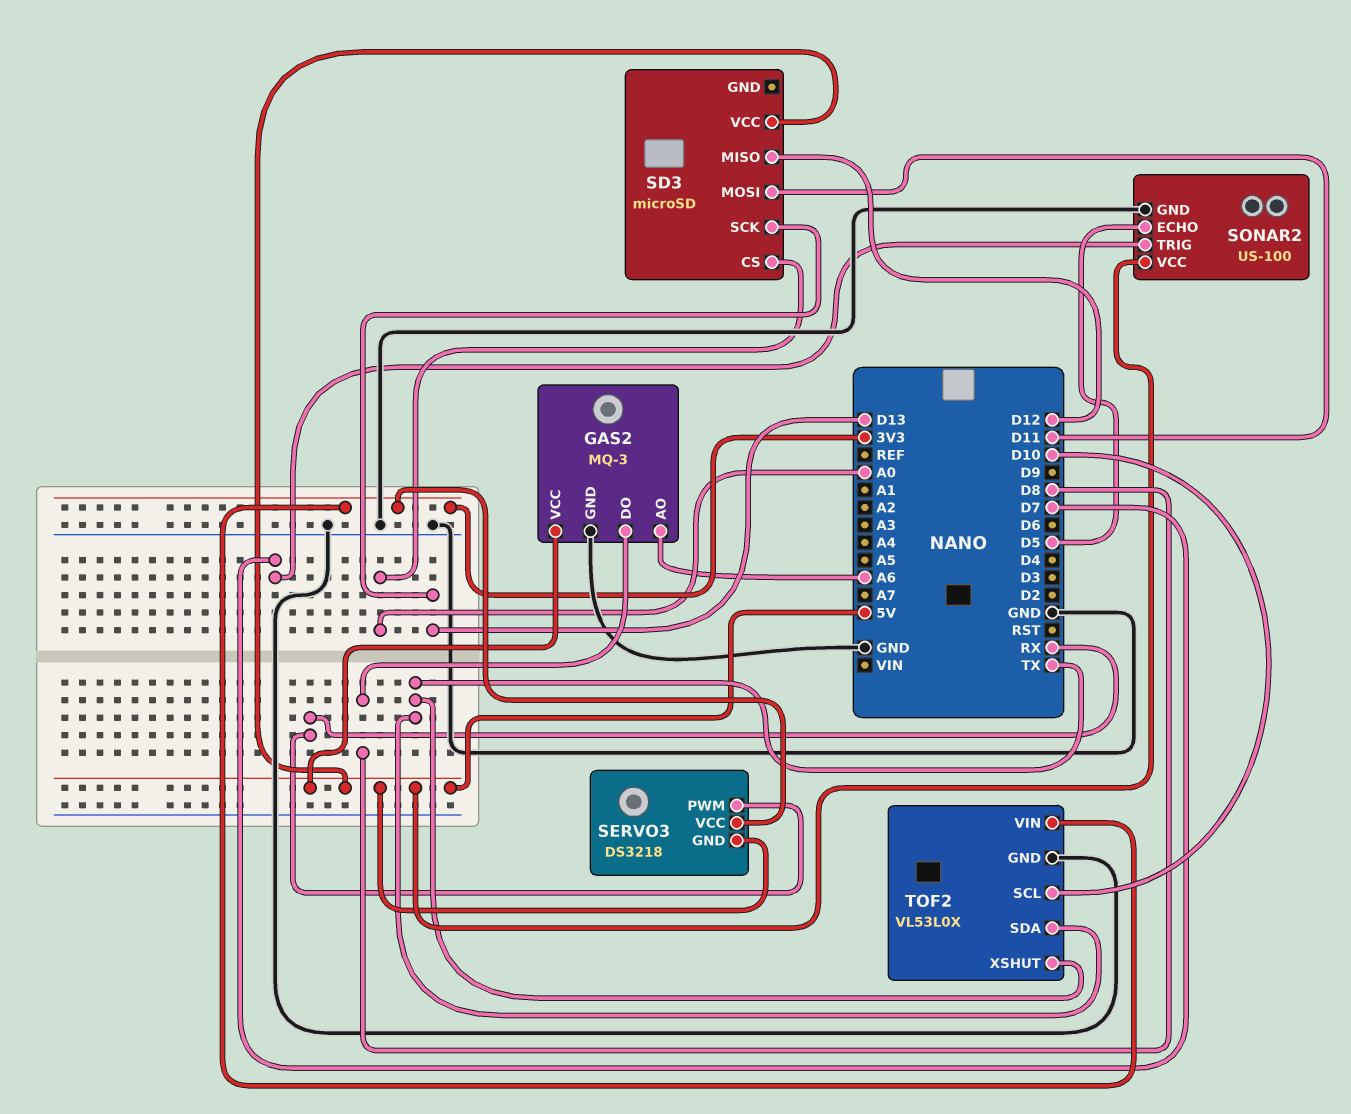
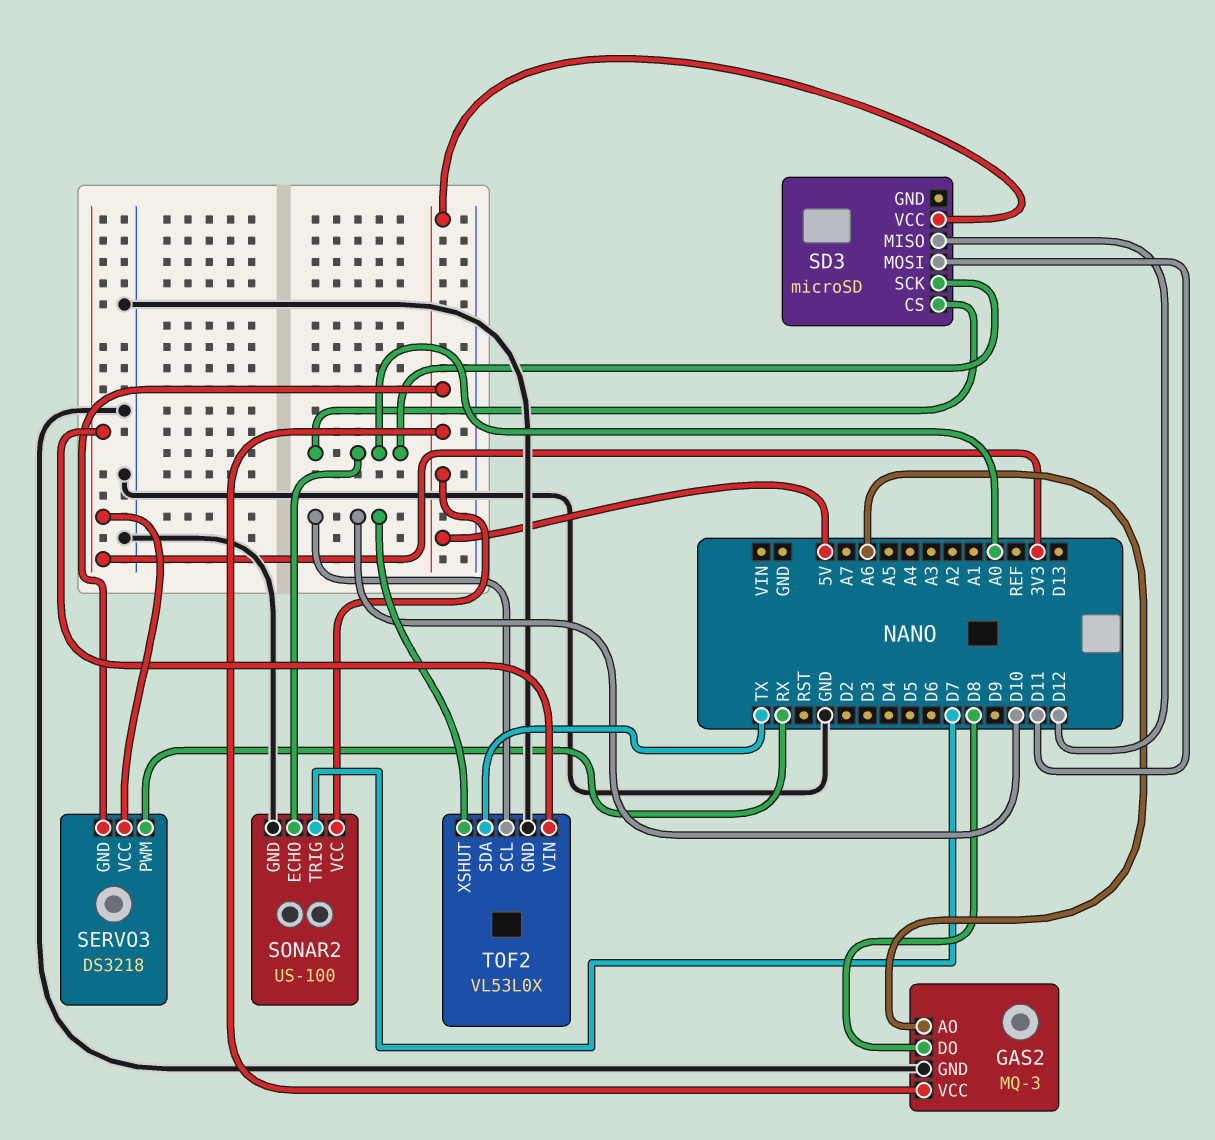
SD3 pin SCK: D13 -> A0
SONAR2 pin ECHO: D5 -> A0
TOF2 pin XSHUT: TX -> D10

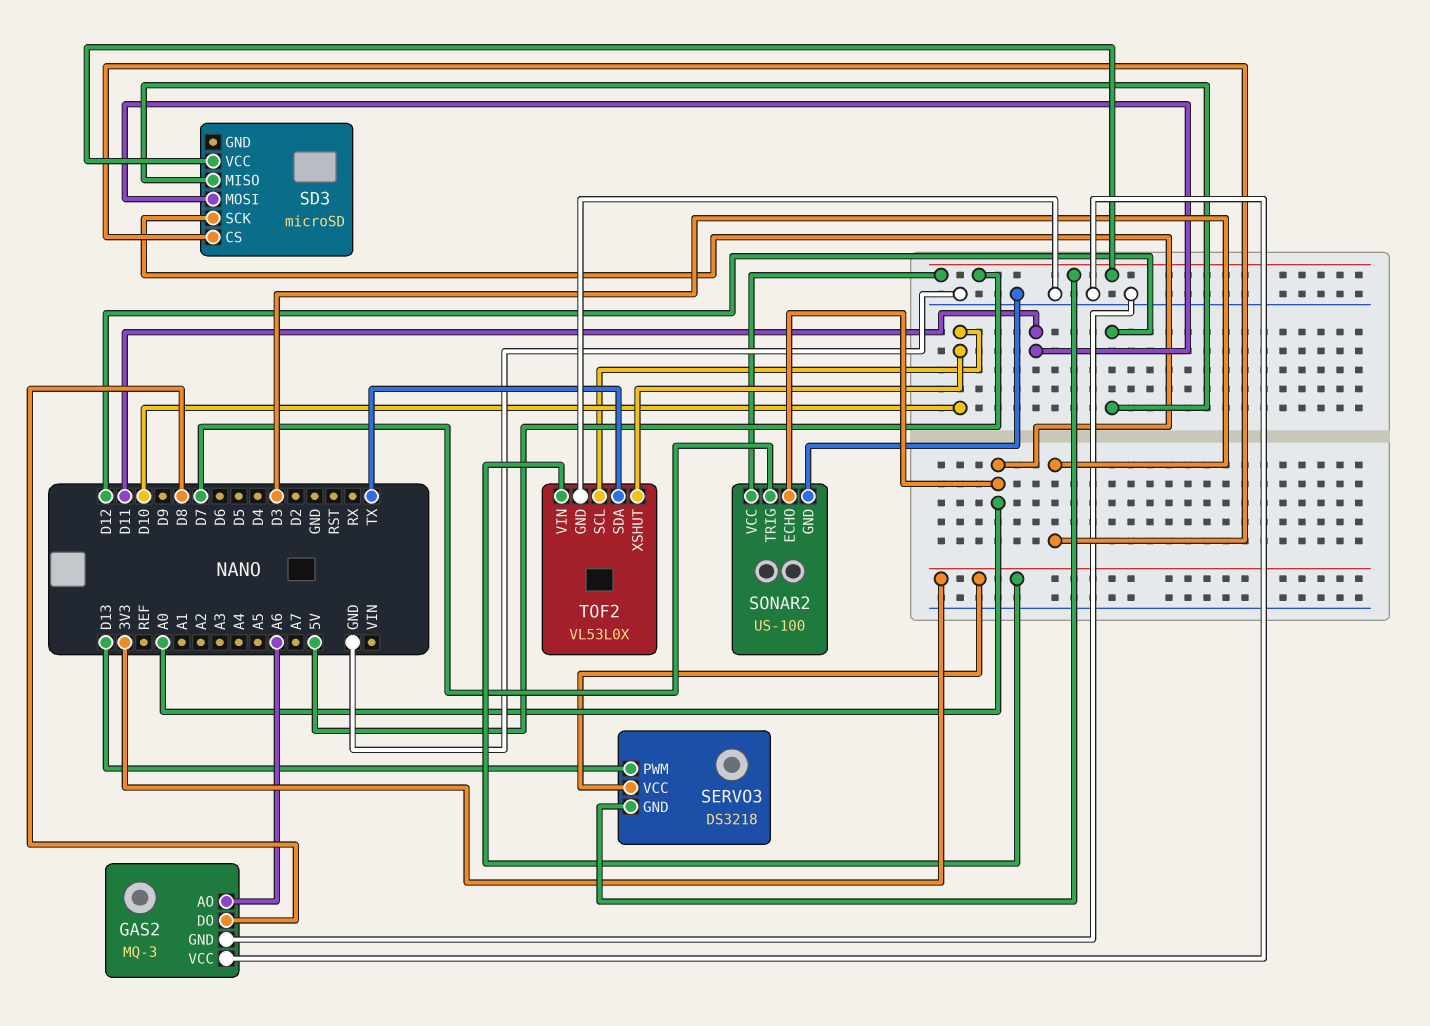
GAS2 pin VCC: 5V -> GND
SD3 pin CS: A0 -> D3
SERVO3 pin PWM: RX -> D13

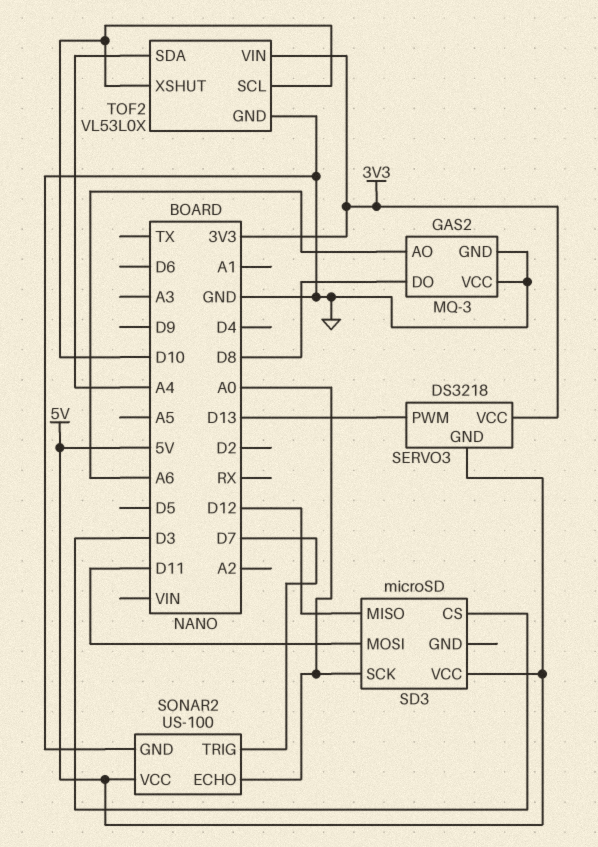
TOF2 pin SDA: TX -> A4

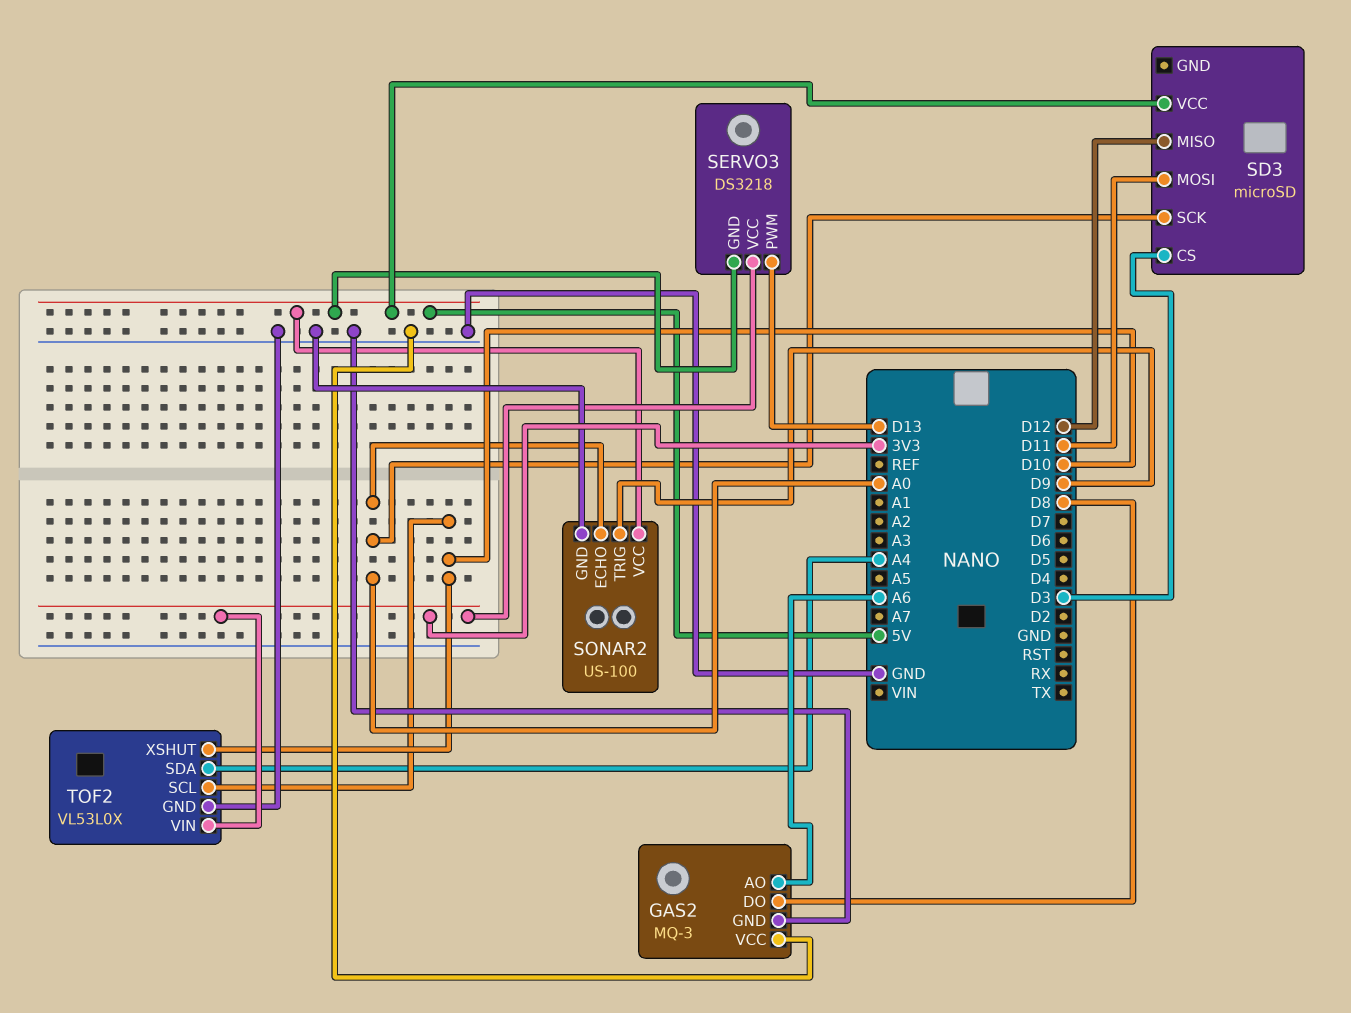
SONAR2 pin TRIG: D7 -> D9

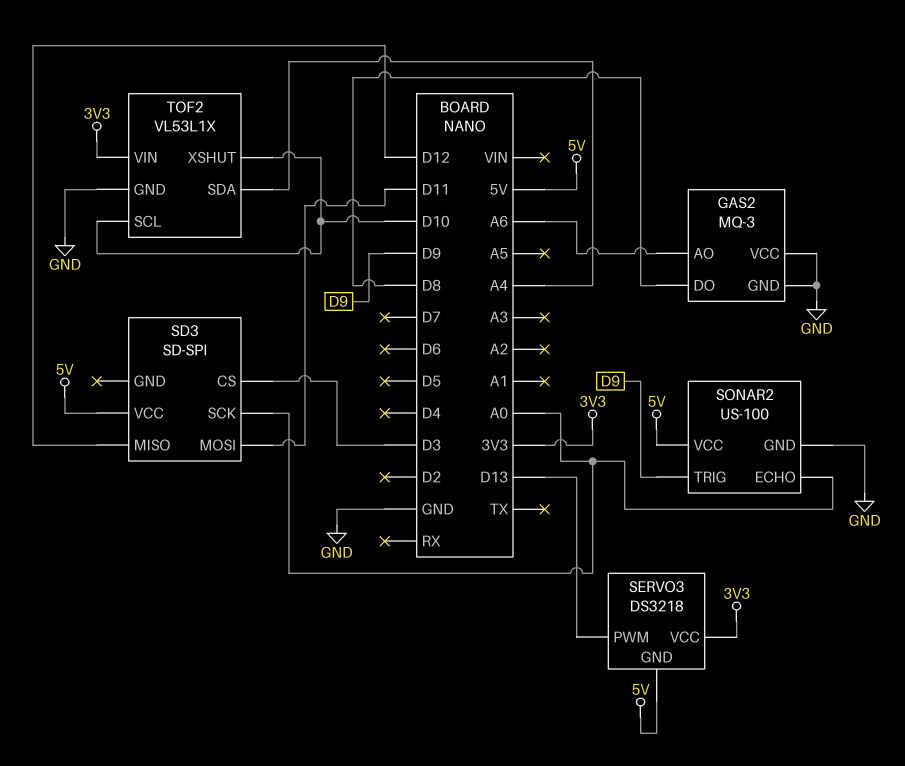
SD3: microSD -> SD-SPI
TOF2: VL53L0X -> VL53L1X

